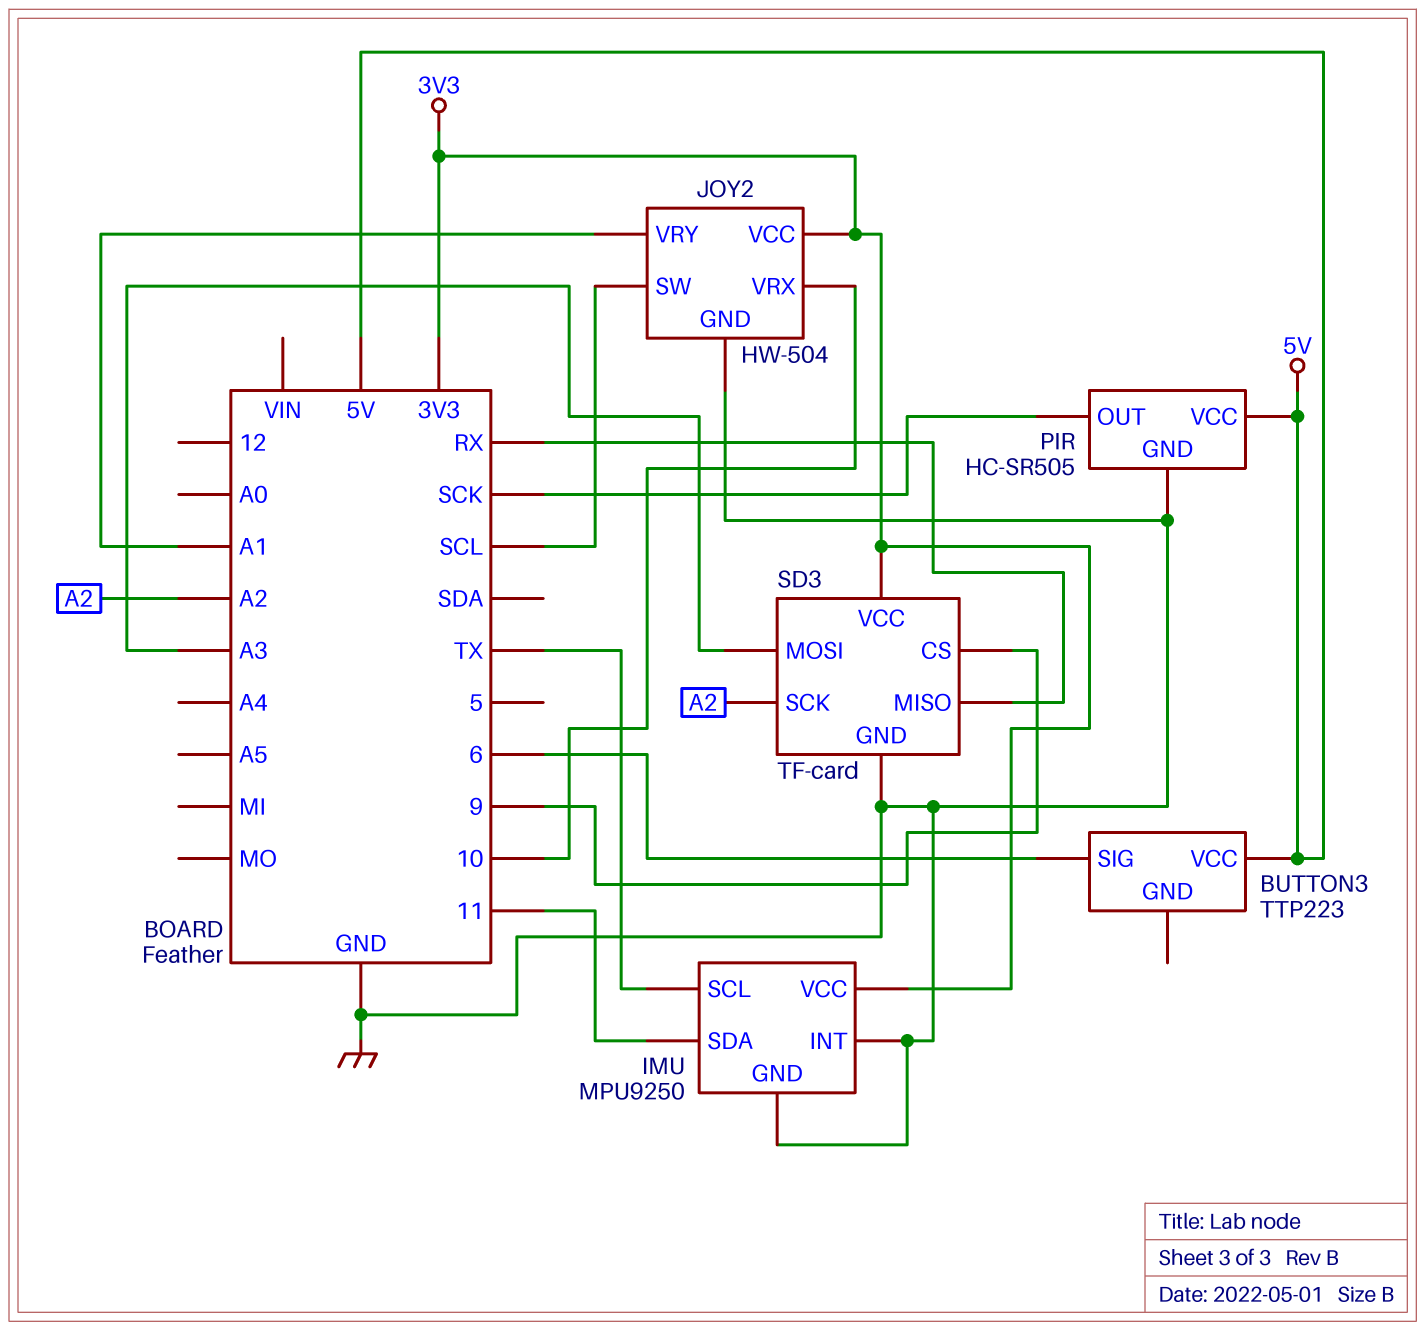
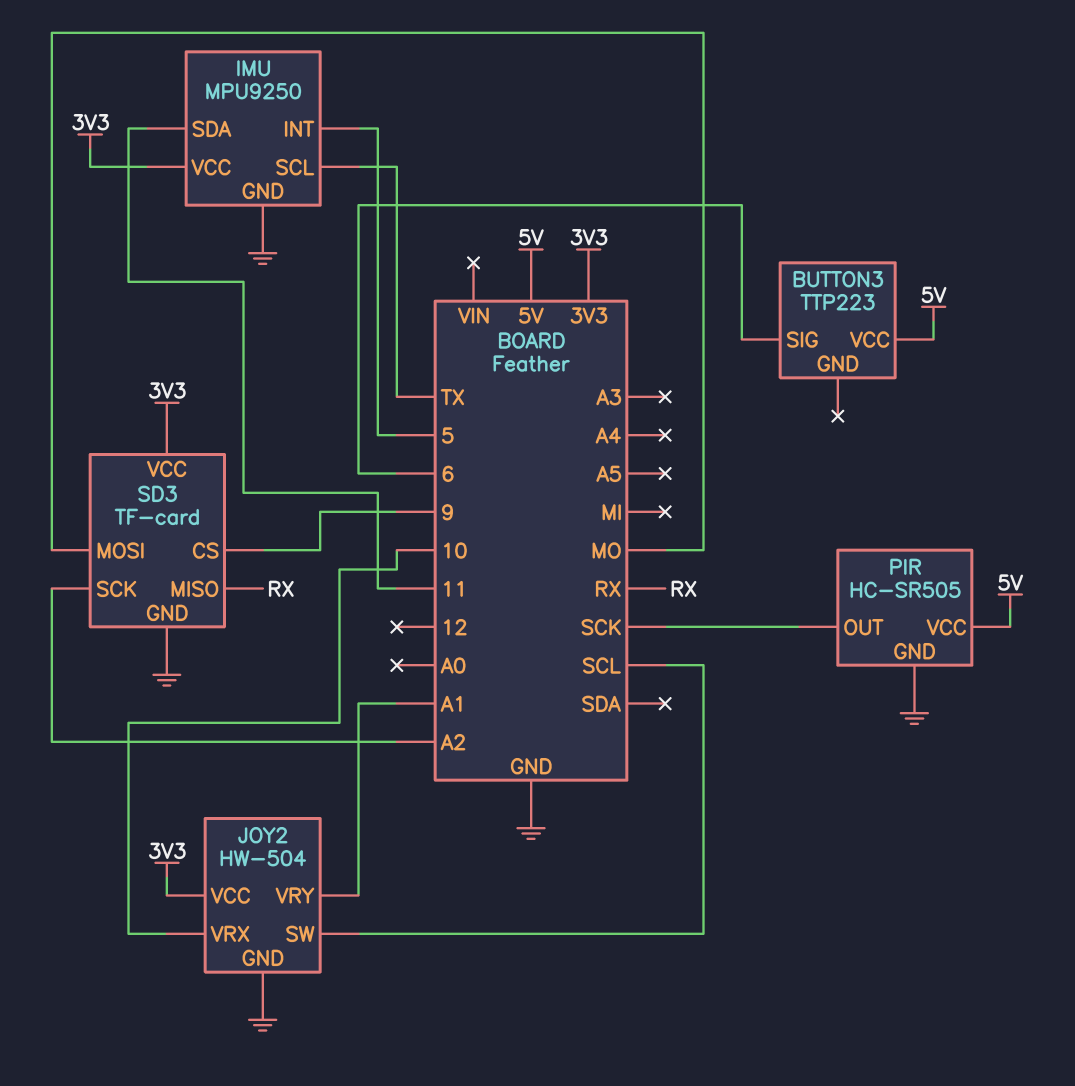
IMU pin INT: GND -> 5
SD3 pin MOSI: A3 -> MO

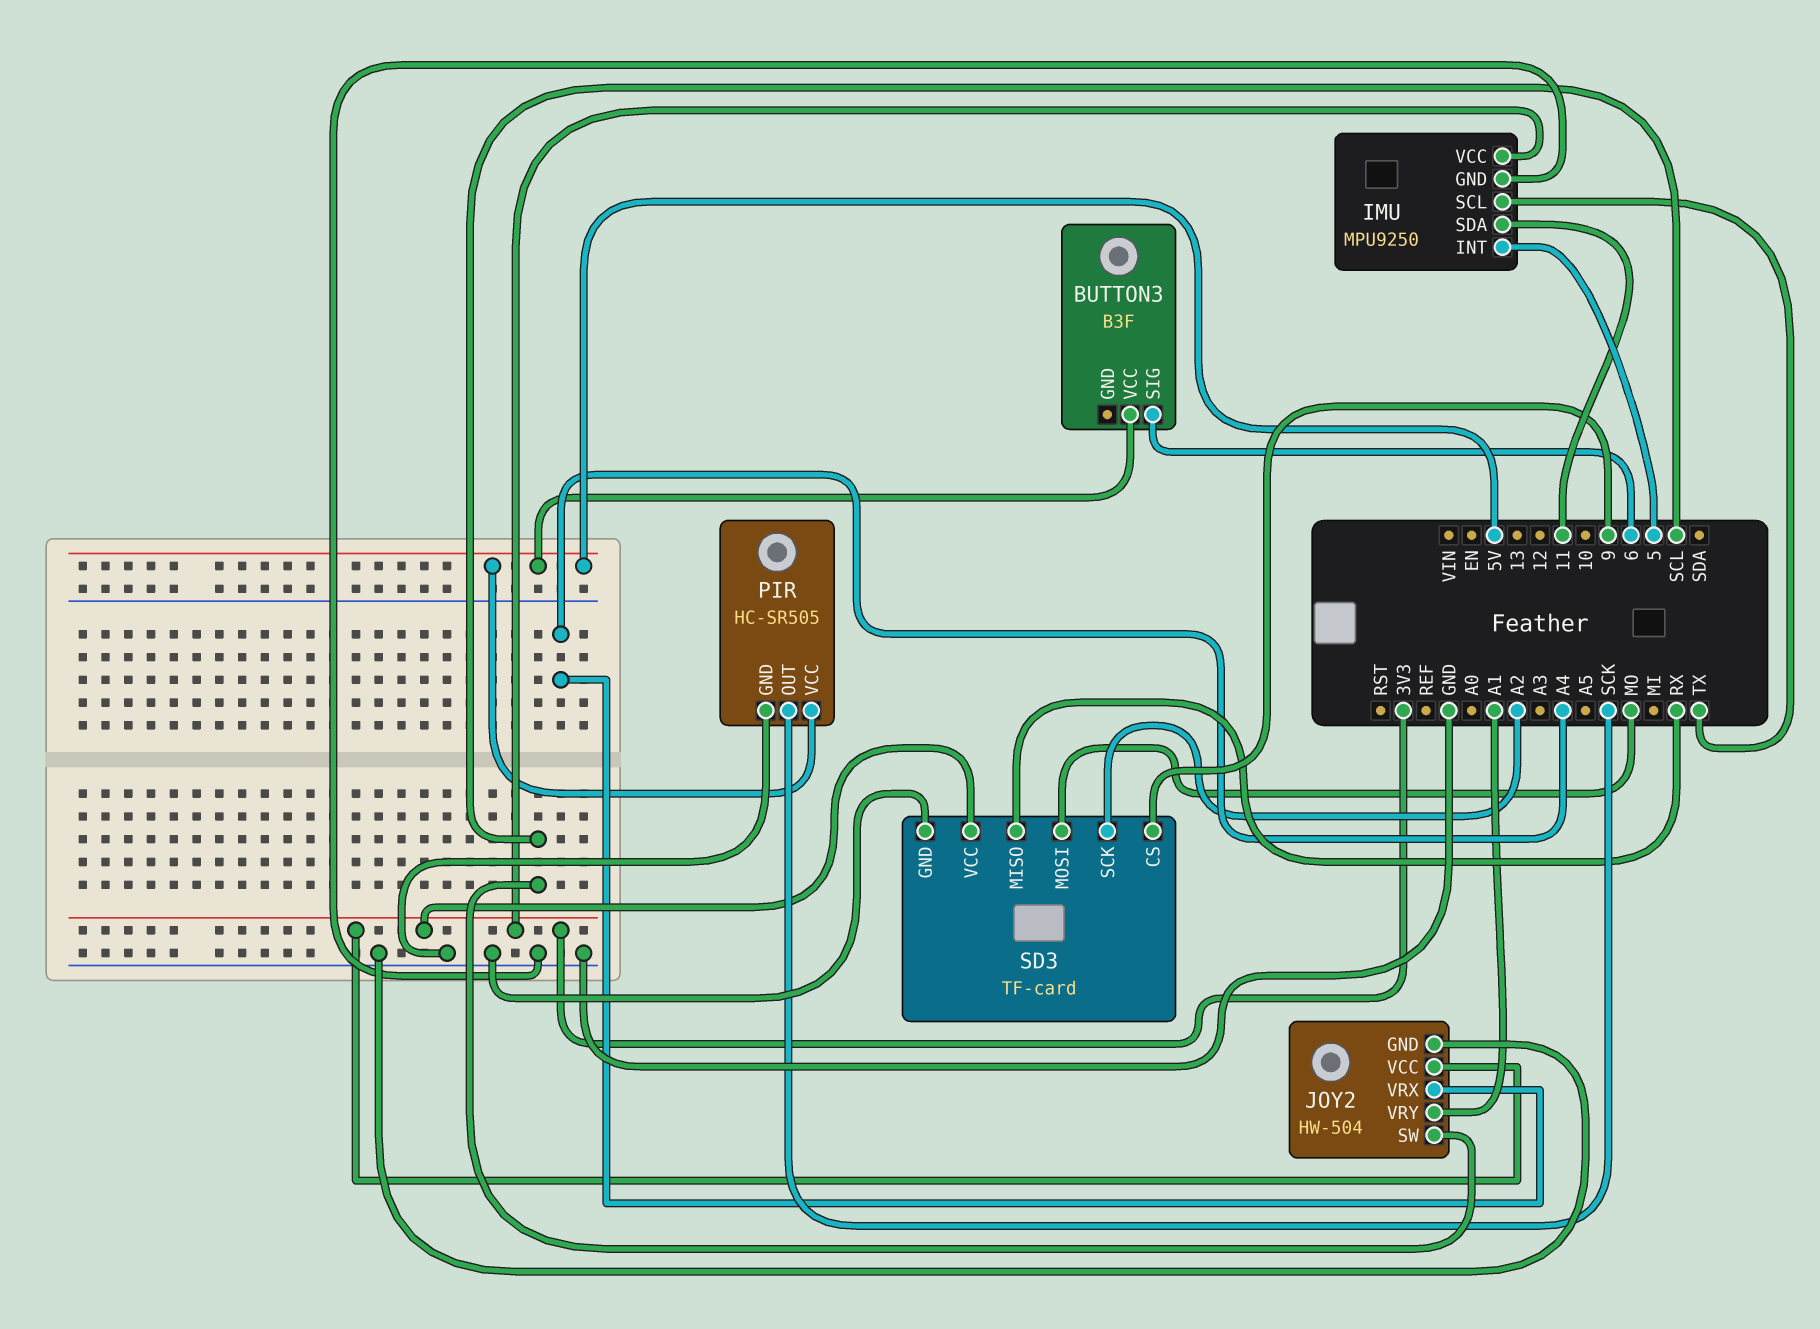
BUTTON3: TTP223 -> B3F
JOY2 pin VRX: 10 -> A4

